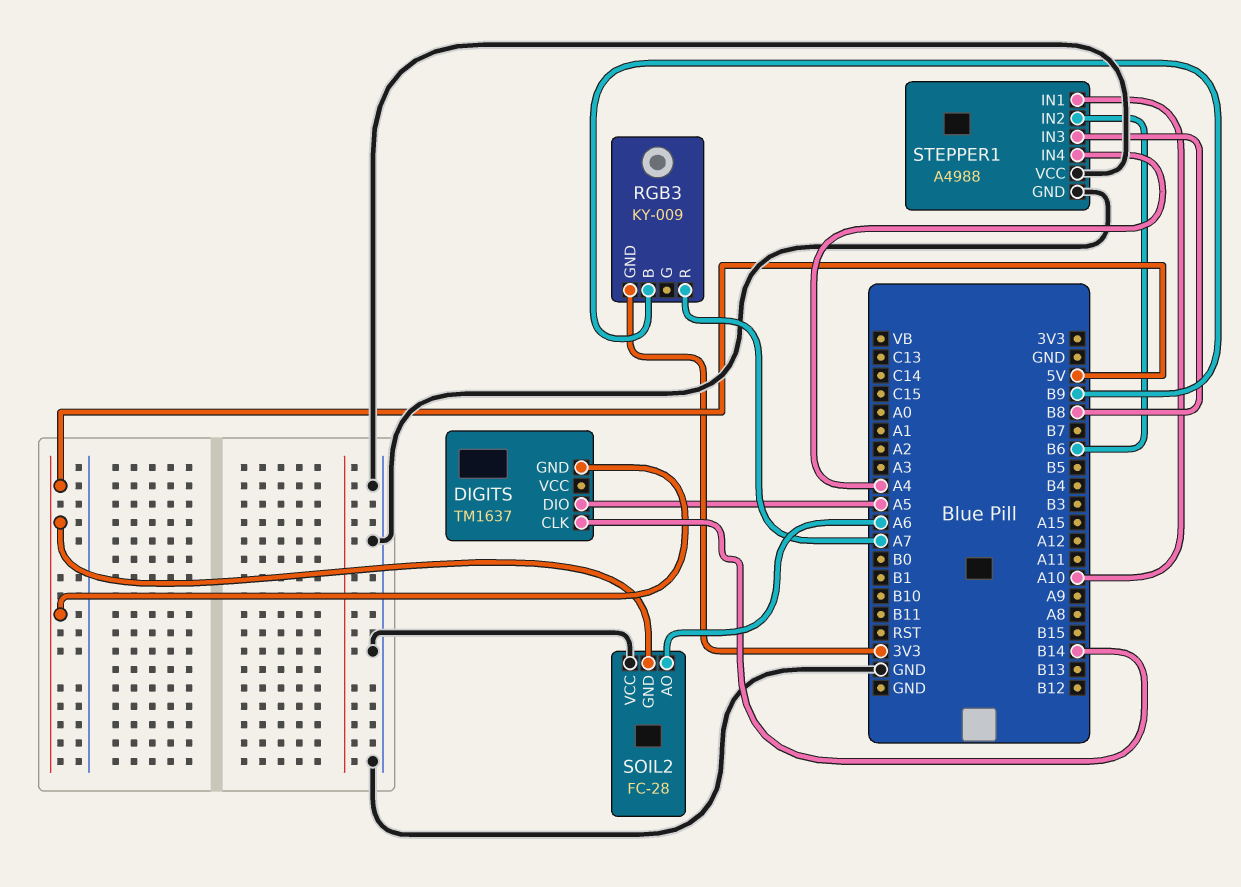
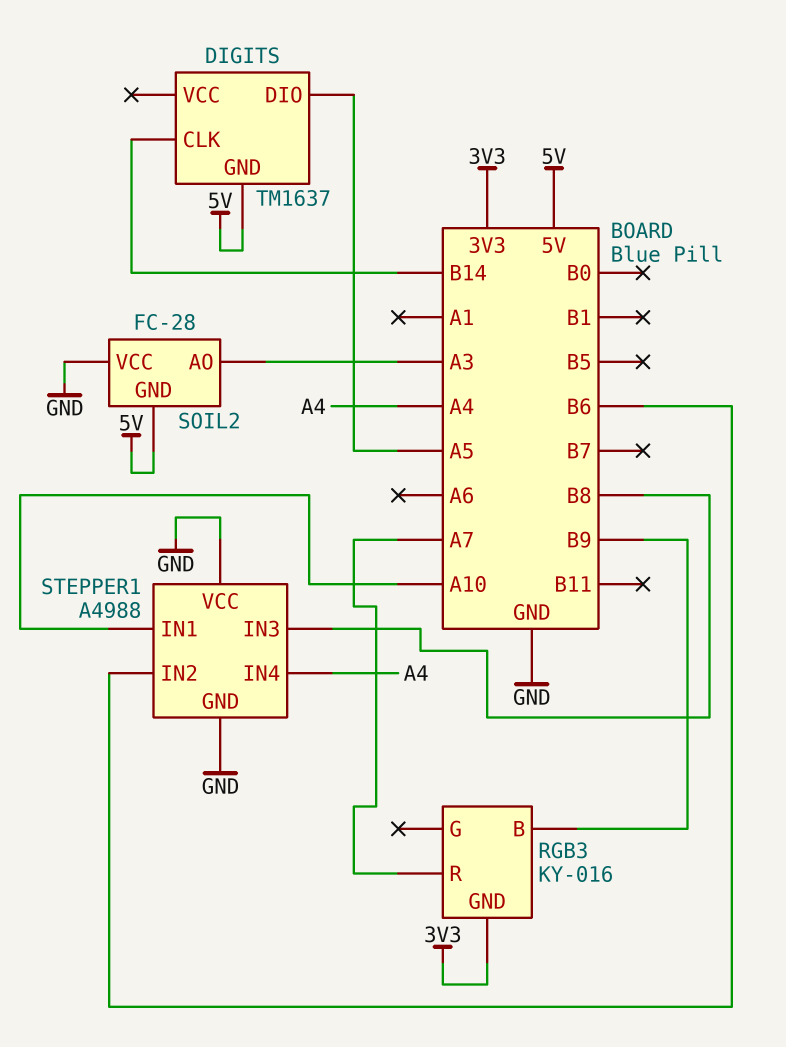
RGB3: KY-009 -> KY-016
SOIL2 pin AO: A6 -> A3

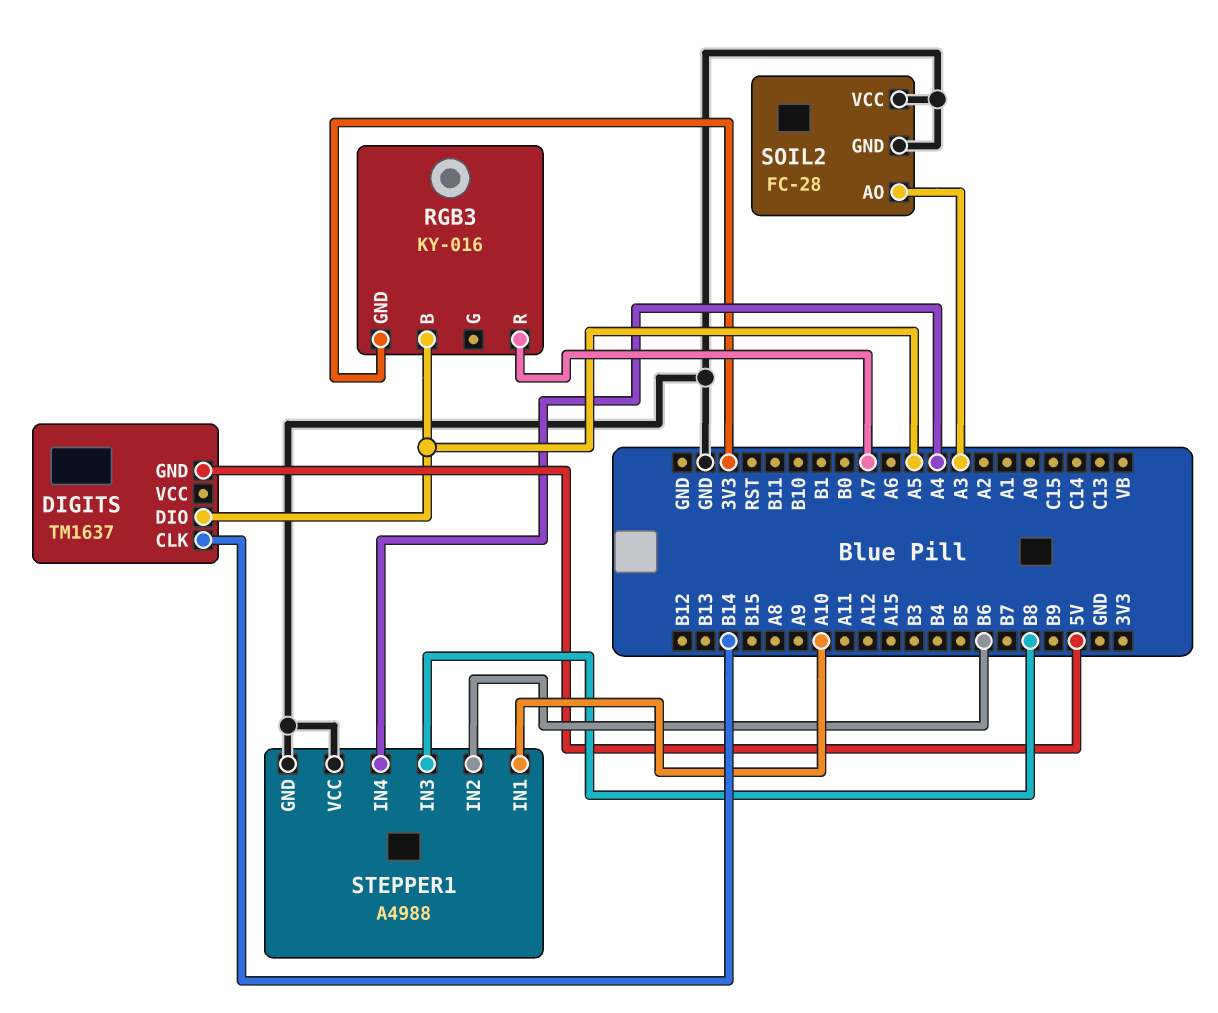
RGB3 pin B: B9 -> A5
SOIL2 pin GND: 5V -> GND

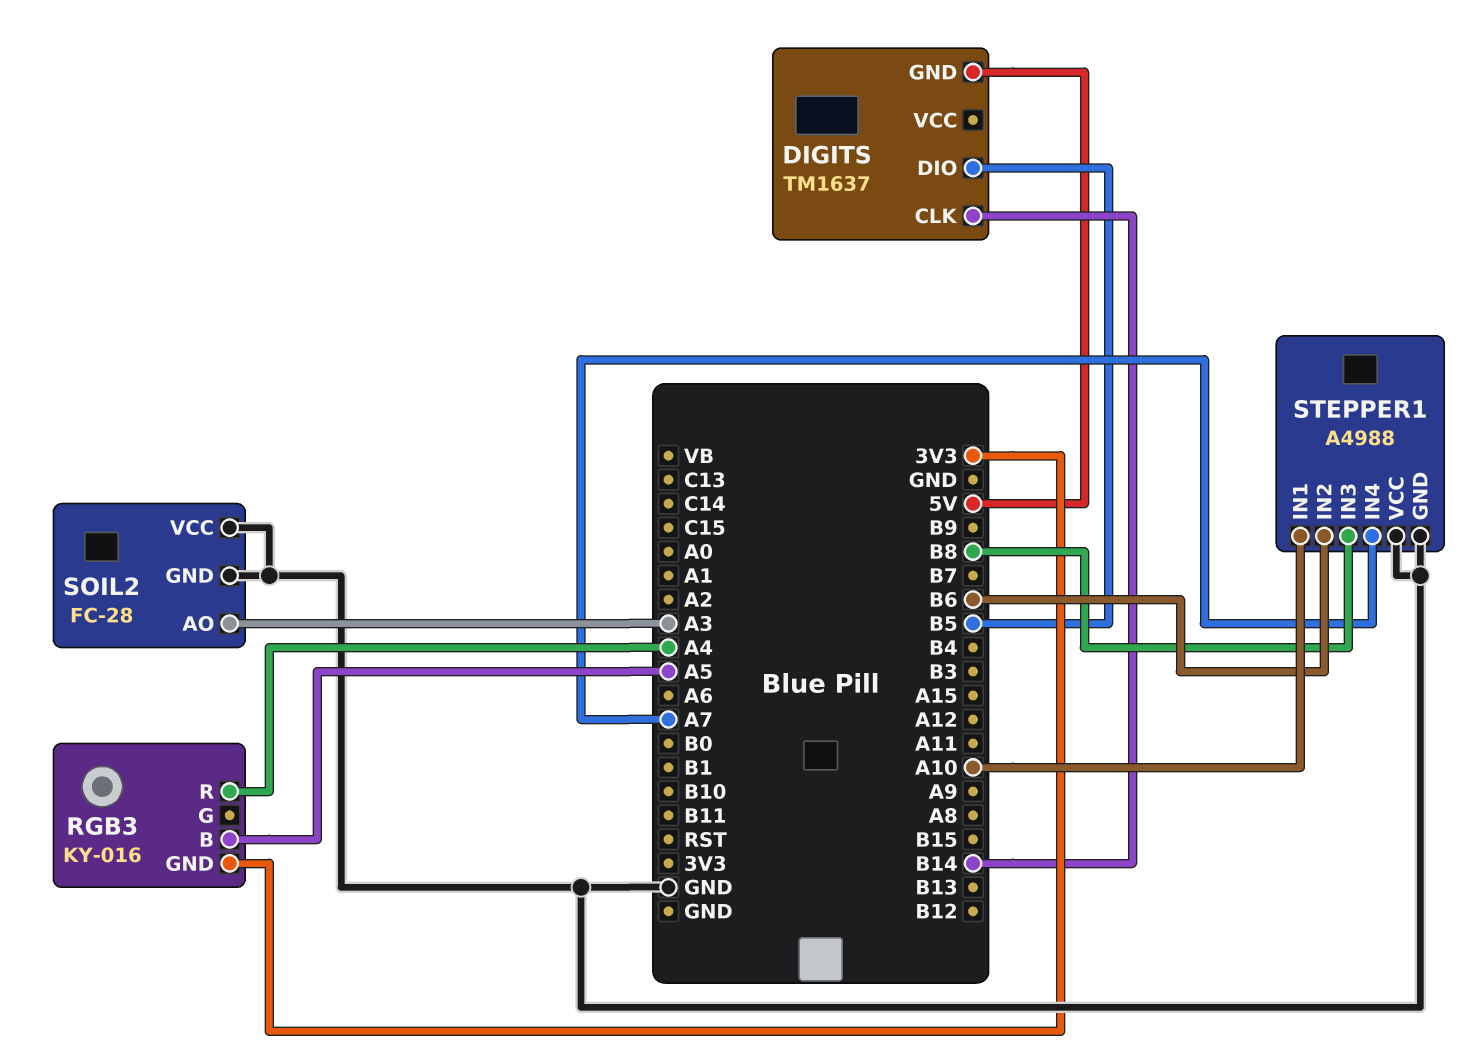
DIGITS pin DIO: A5 -> B5
RGB3 pin R: A7 -> A4
STEPPER1 pin IN4: A4 -> A7

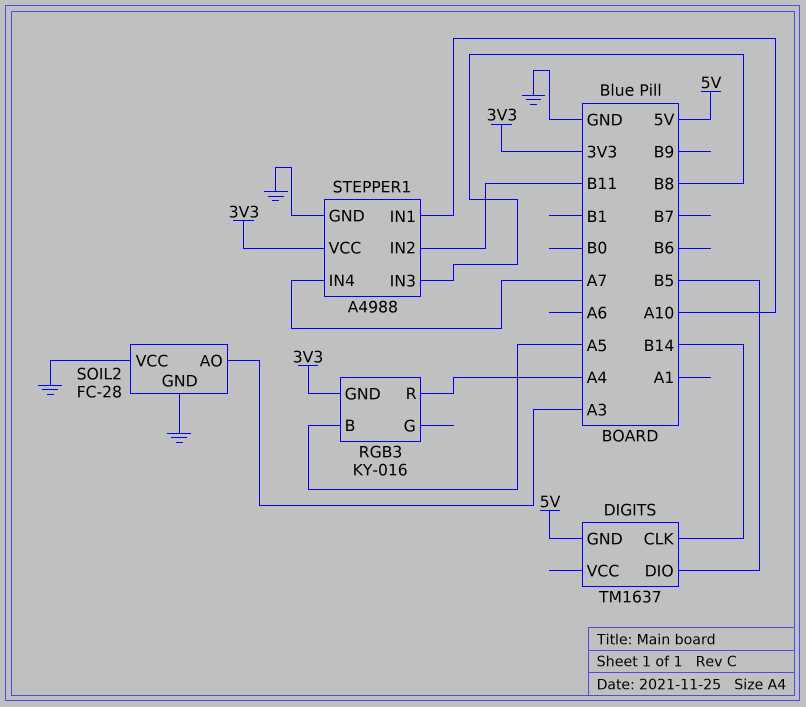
STEPPER1 pin IN2: B6 -> B11
STEPPER1 pin VCC: GND -> 3V3

